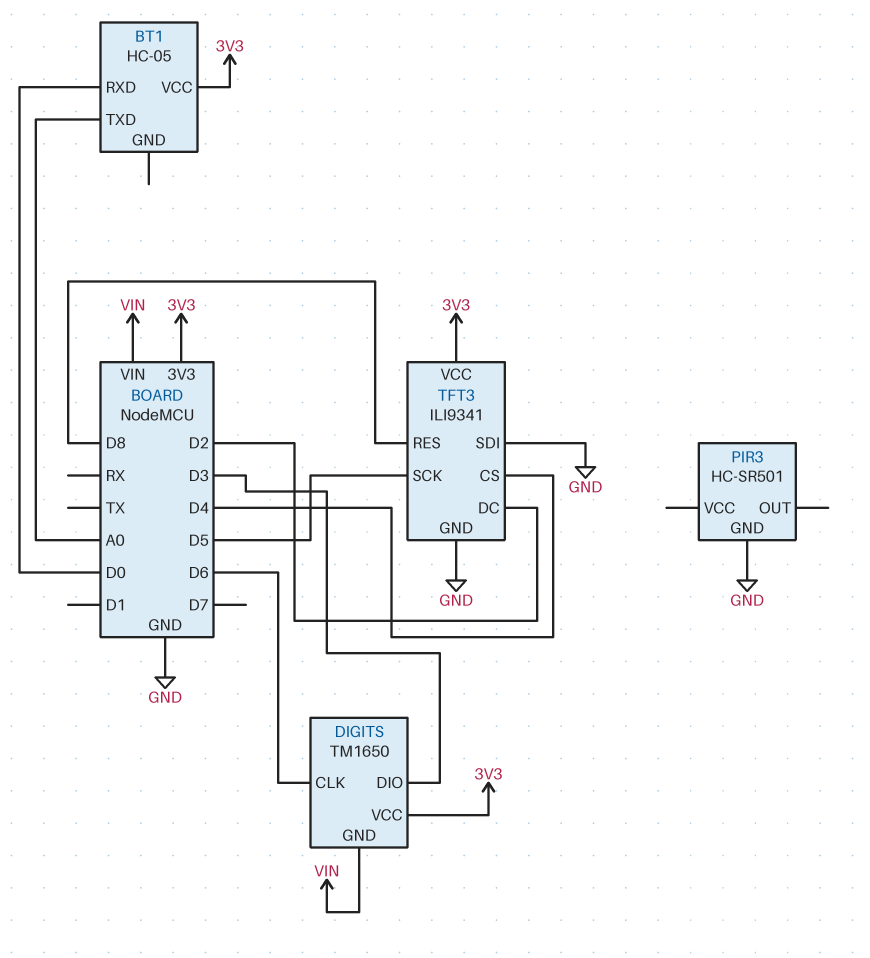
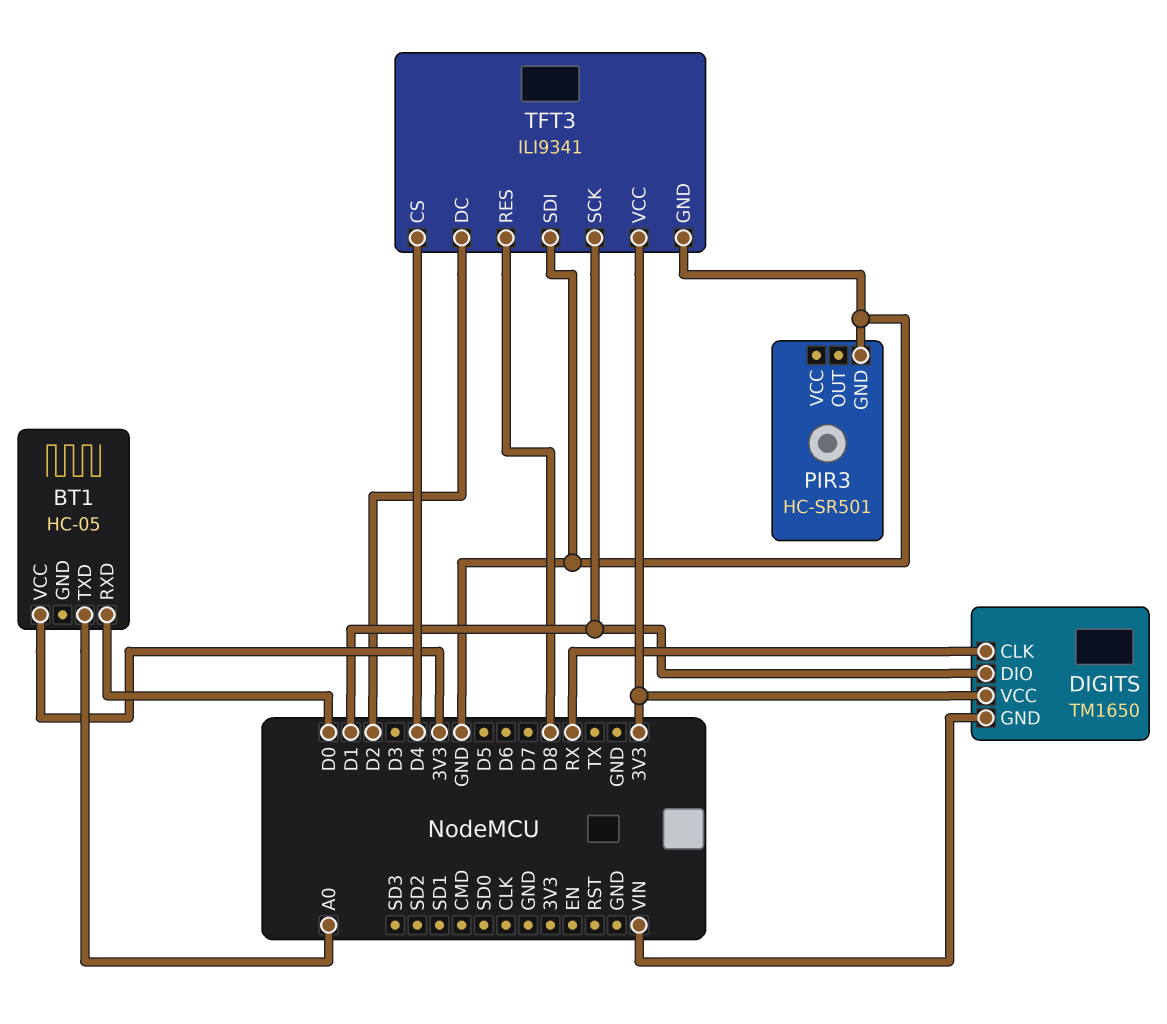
DIGITS pin CLK: D6 -> RX
DIGITS pin DIO: D3 -> D1
TFT3 pin SCK: D5 -> D1

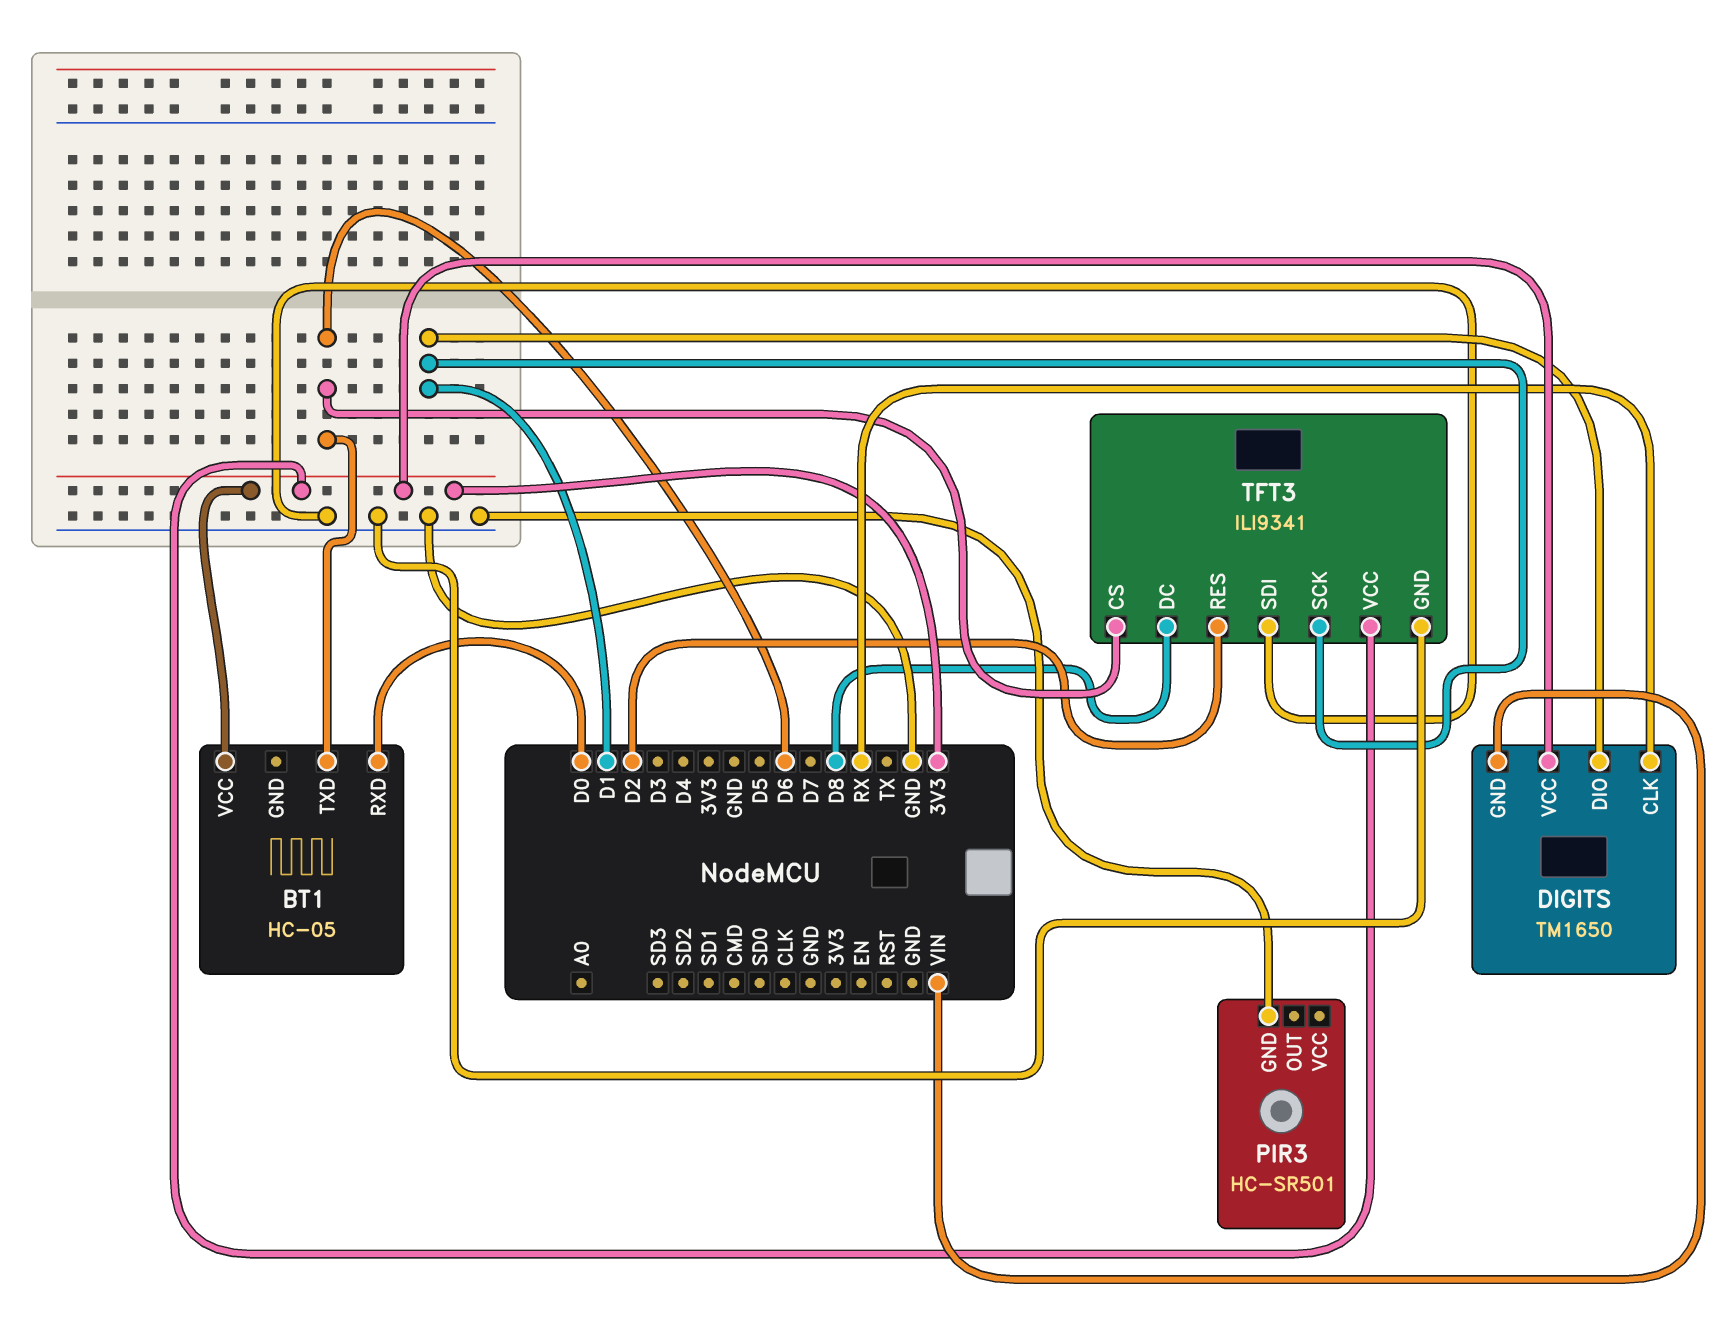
BT1 pin TXD: A0 -> D6
TFT3 pin CS: D4 -> D6
TFT3 pin DC: D2 -> D8
TFT3 pin RES: D8 -> D2

